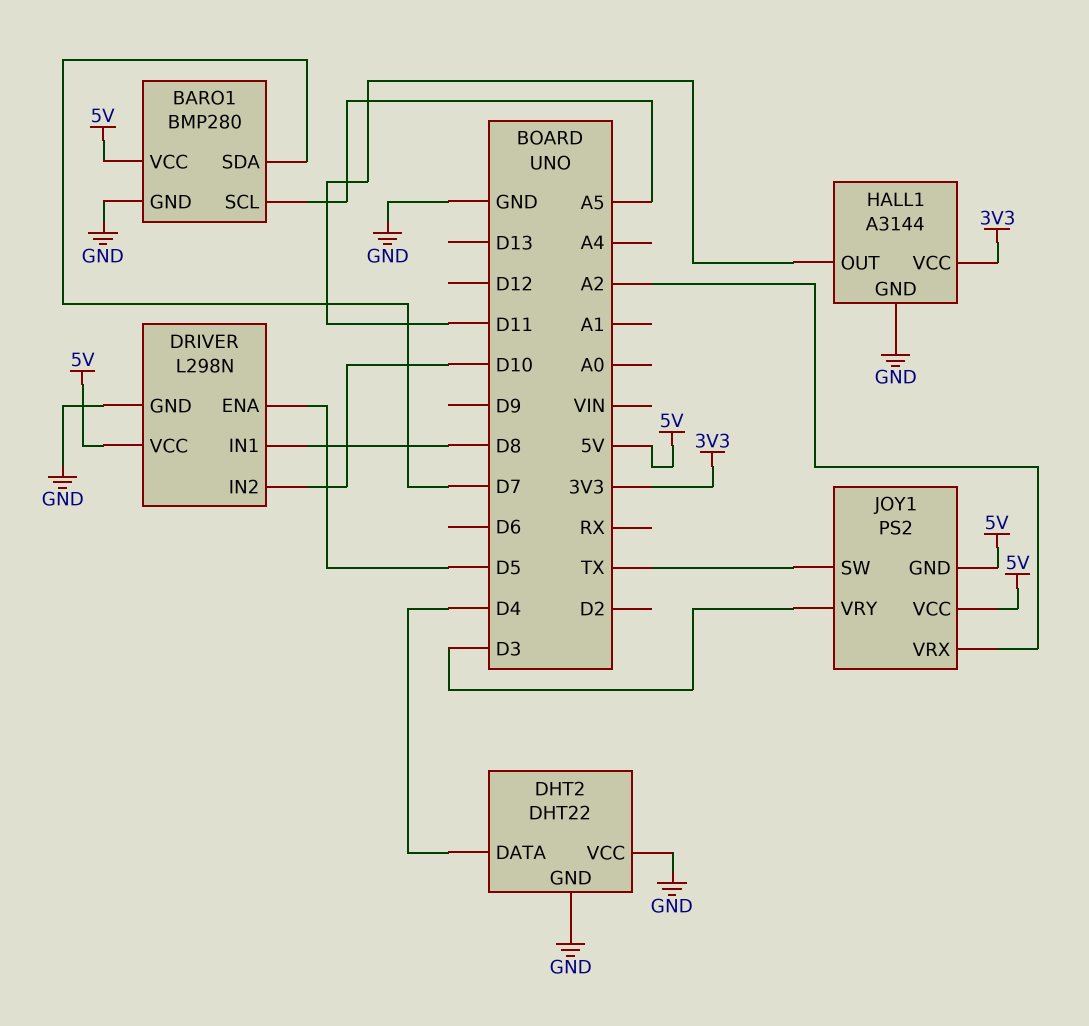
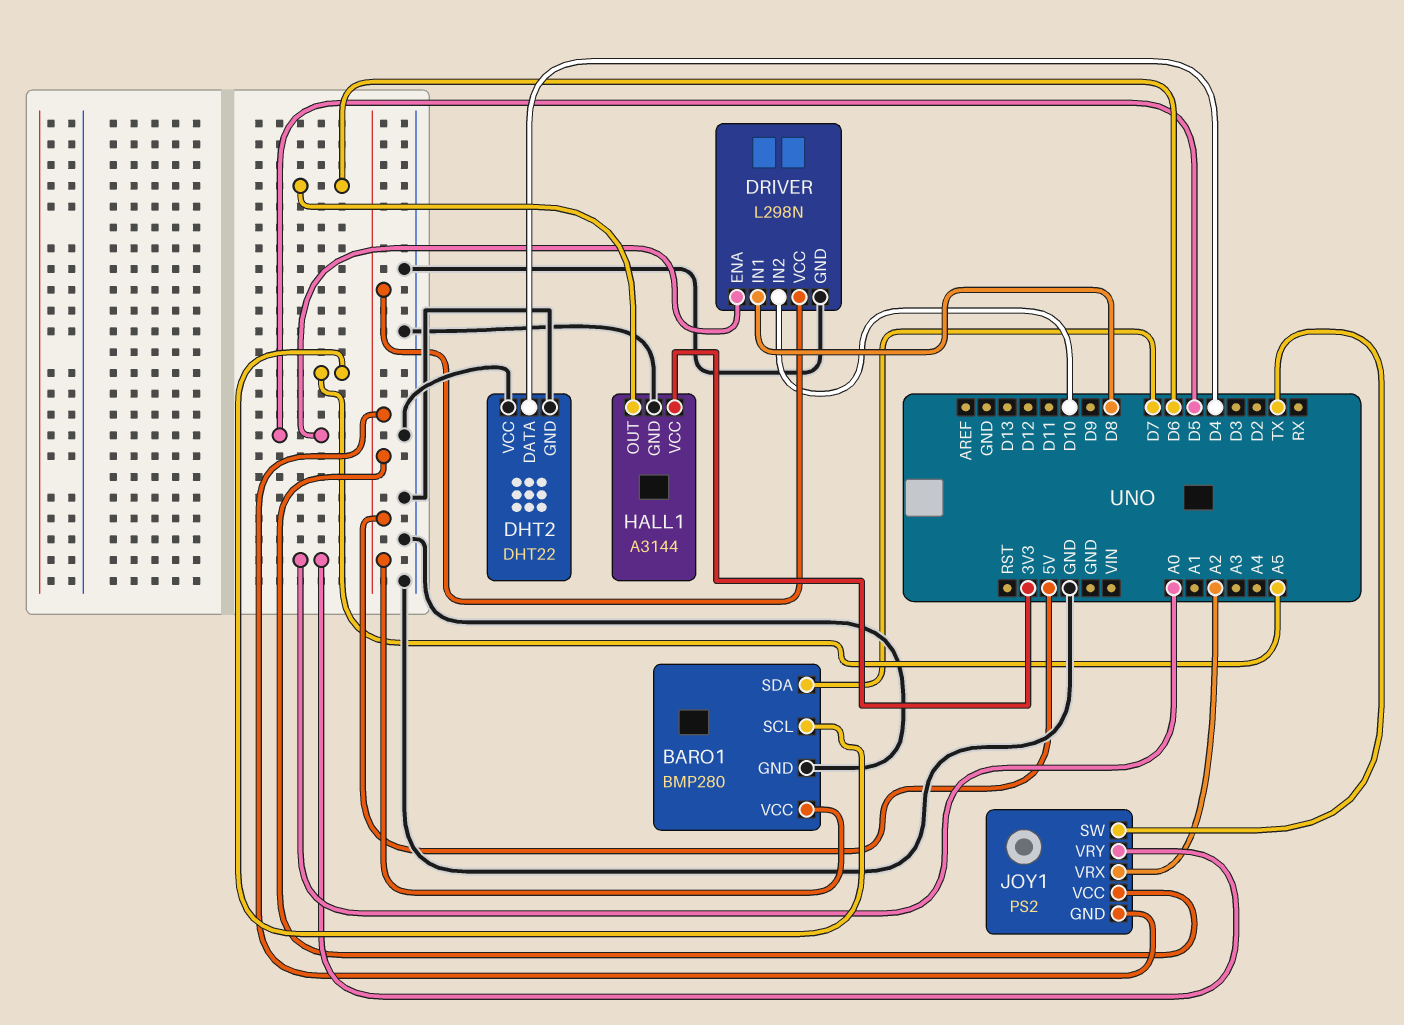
HALL1 pin OUT: D11 -> D6
JOY1 pin VRY: D3 -> A0

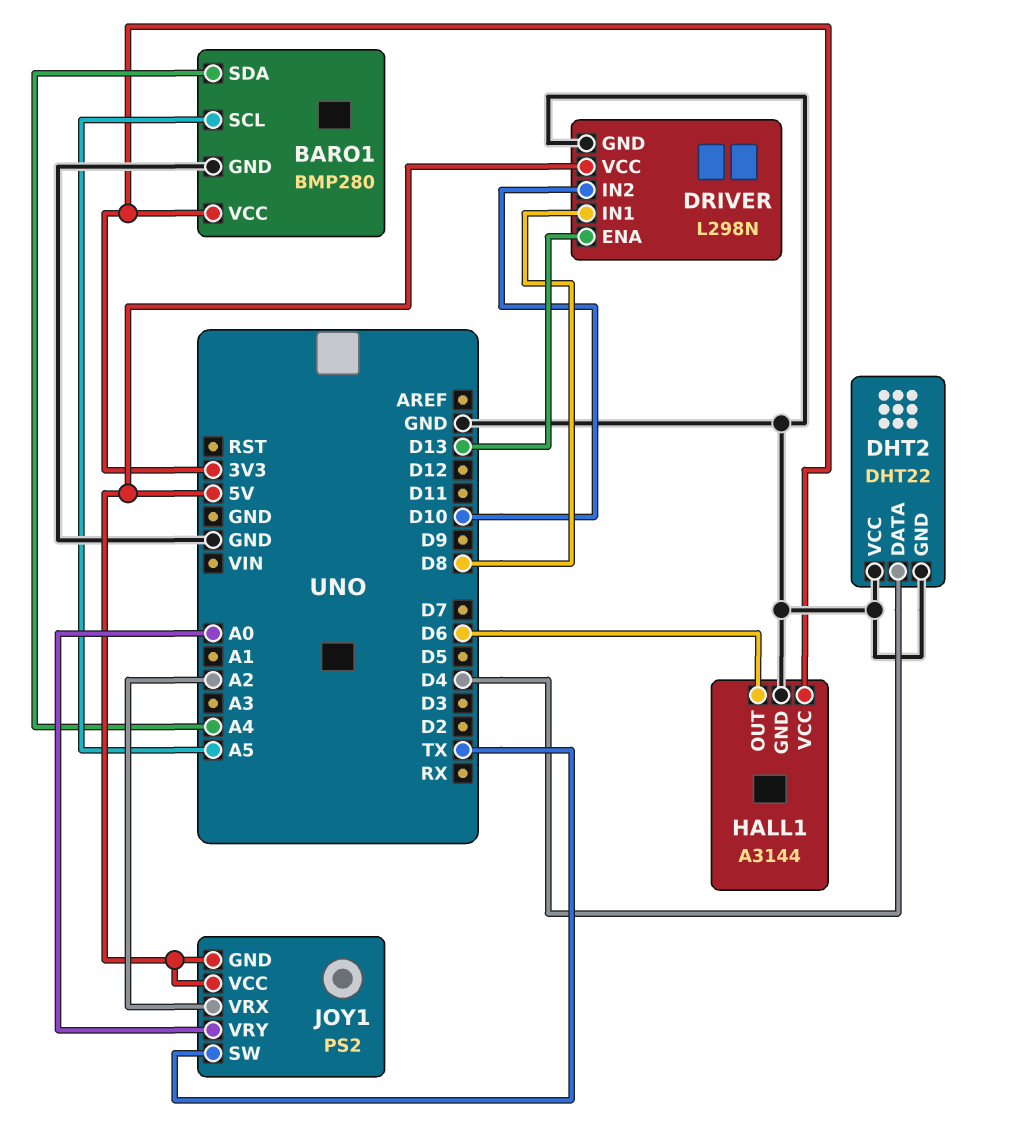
BARO1 pin SDA: D7 -> A4
BARO1 pin VCC: 5V -> 3V3
DRIVER pin ENA: D5 -> D13

